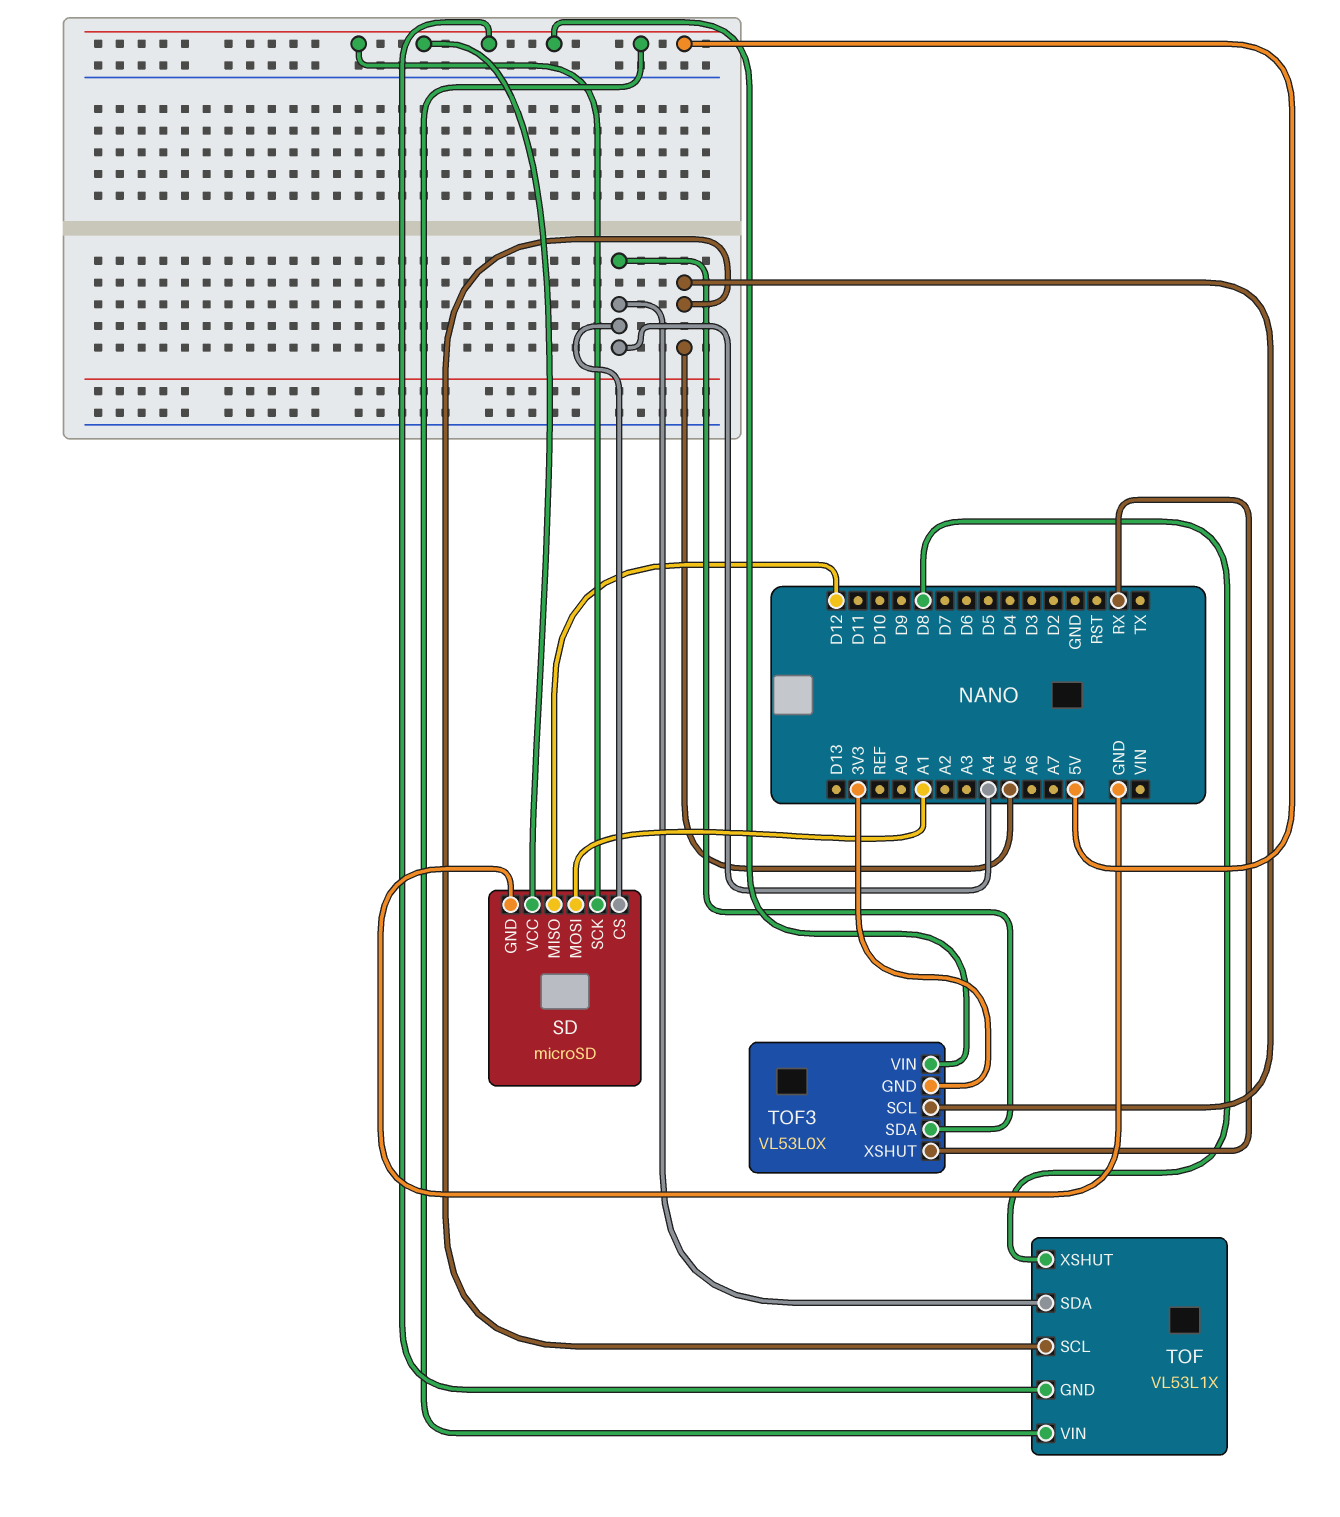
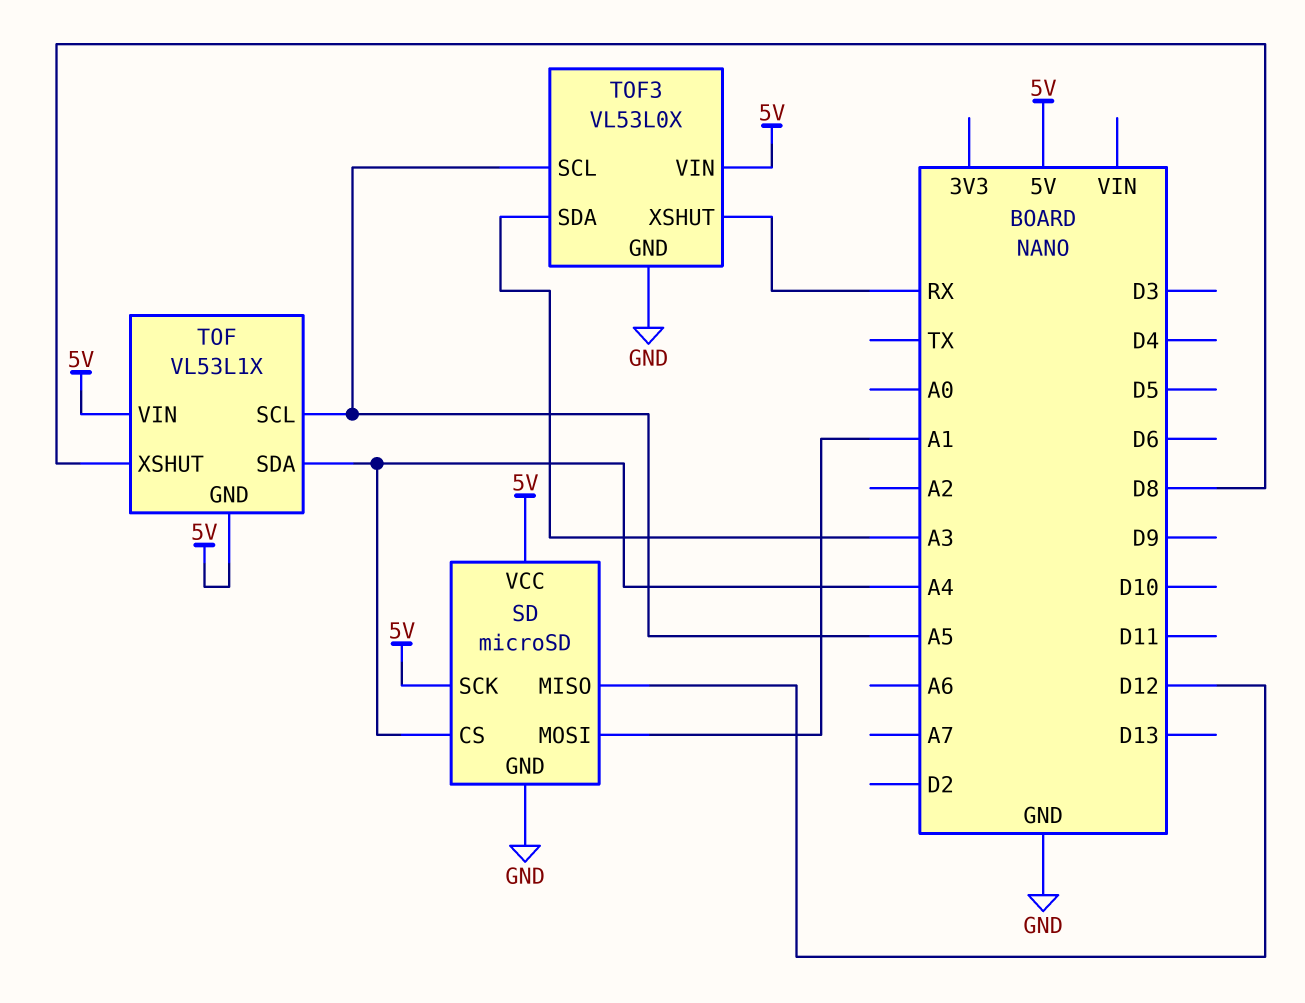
TOF3 pin GND: 3V3 -> GND
TOF3 pin SDA: A4 -> A3

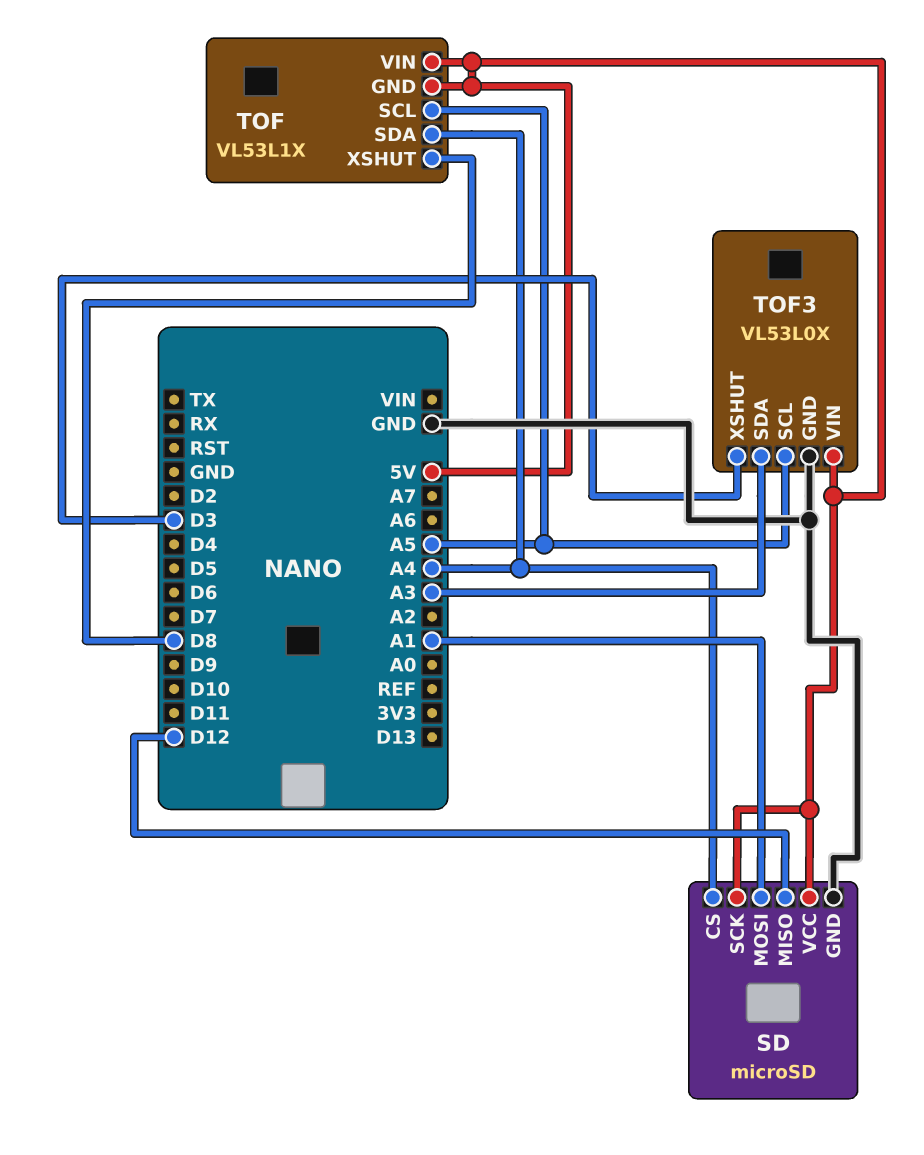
TOF3 pin XSHUT: RX -> D3

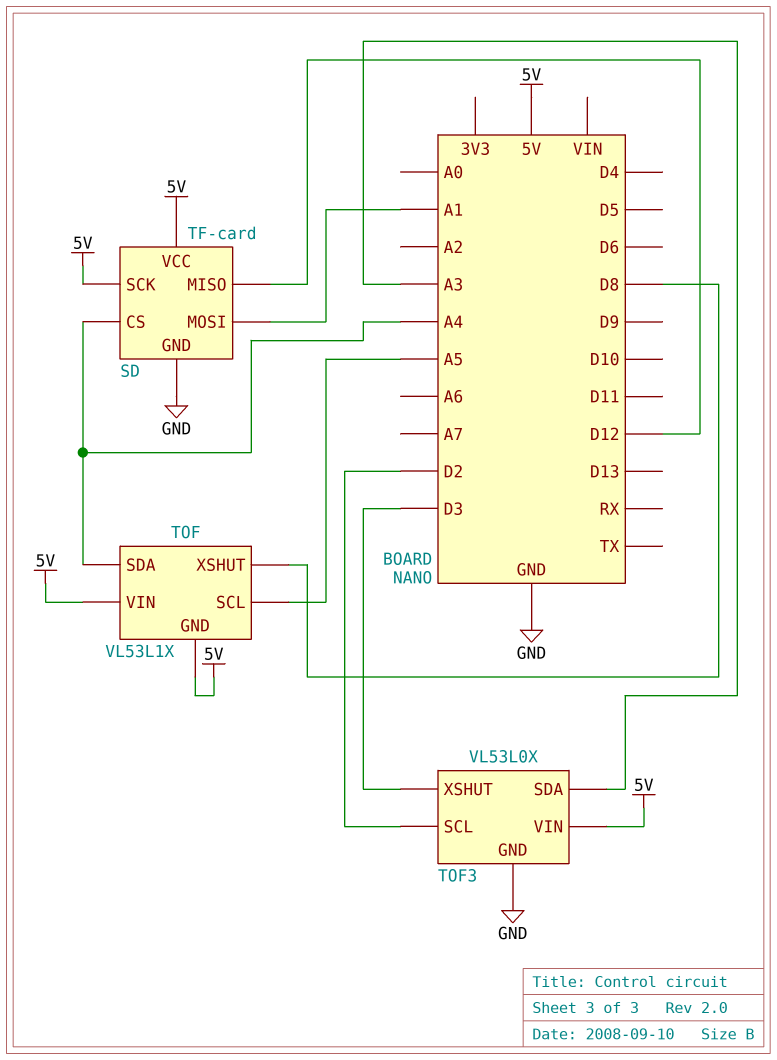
SD: microSD -> TF-card
TOF3 pin SCL: A5 -> D2

